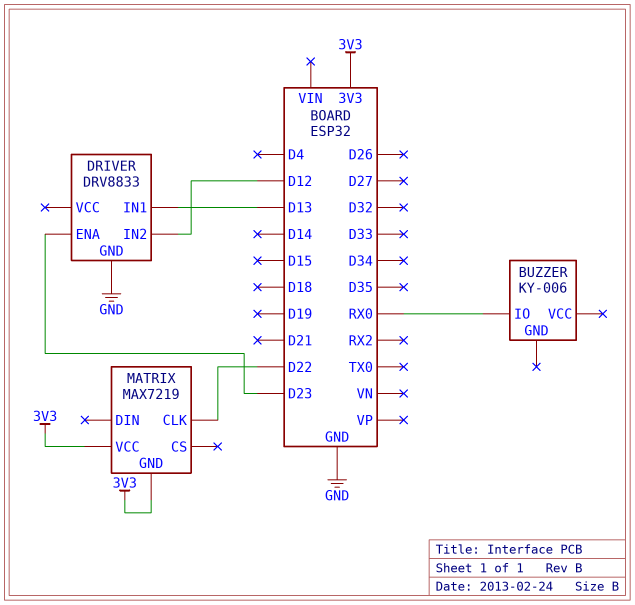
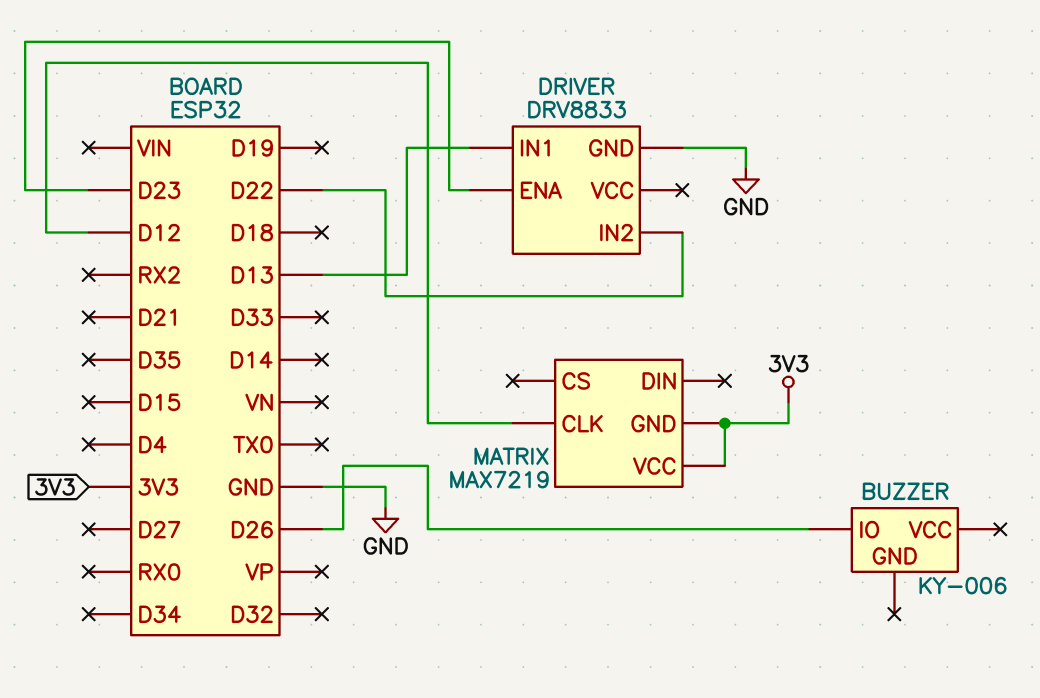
BUZZER pin IO: RX0 -> D26
DRIVER pin IN2: D12 -> D22
MATRIX pin CLK: D22 -> D12

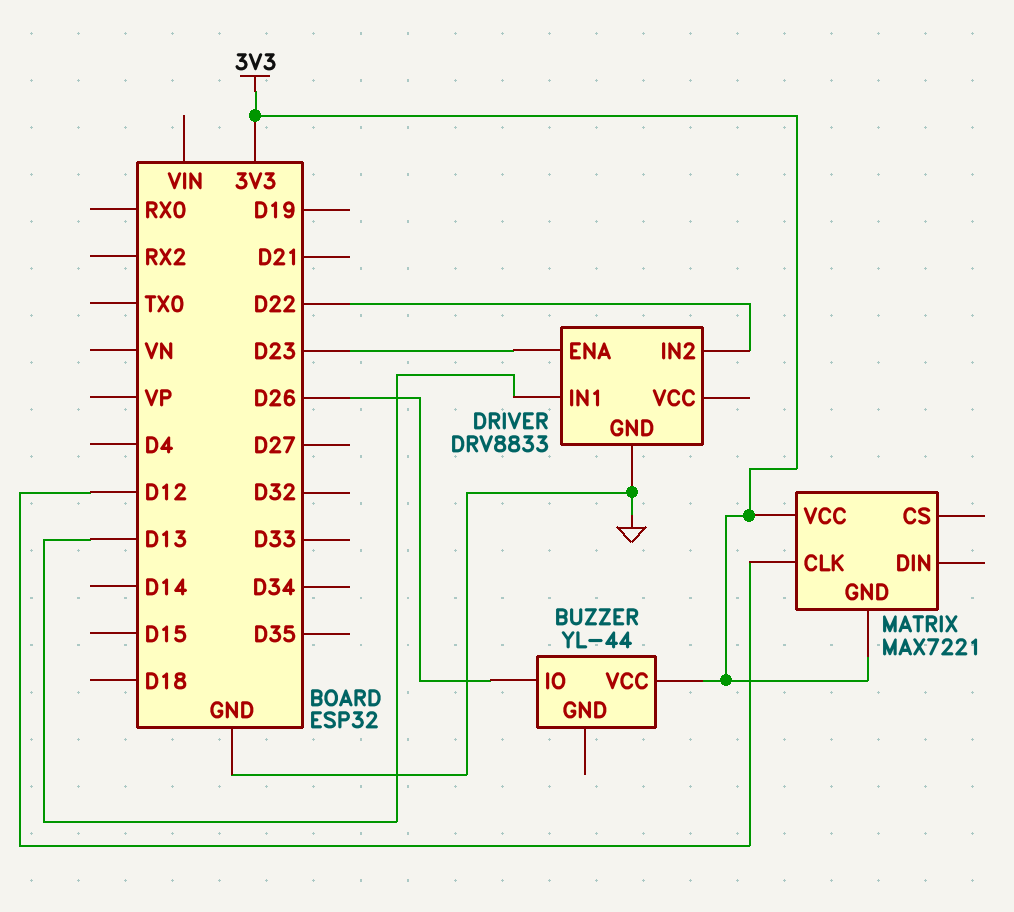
BUZZER: KY-006 -> YL-44
BUZZER pin VCC: none -> 3V3
MATRIX: MAX7219 -> MAX7221

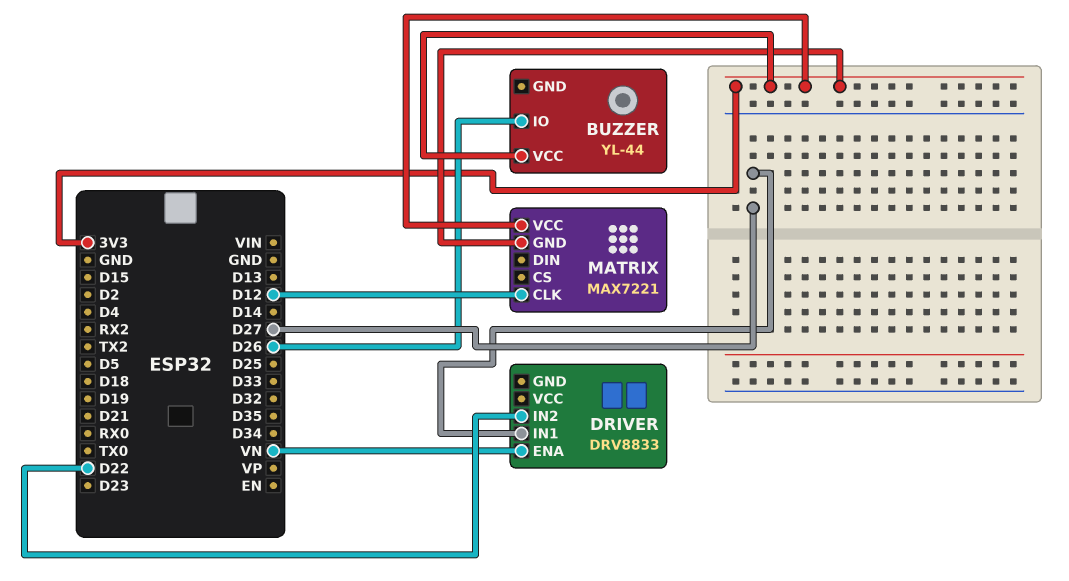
DRIVER pin ENA: D23 -> VN
DRIVER pin GND: GND -> none
DRIVER pin IN1: D13 -> D27

